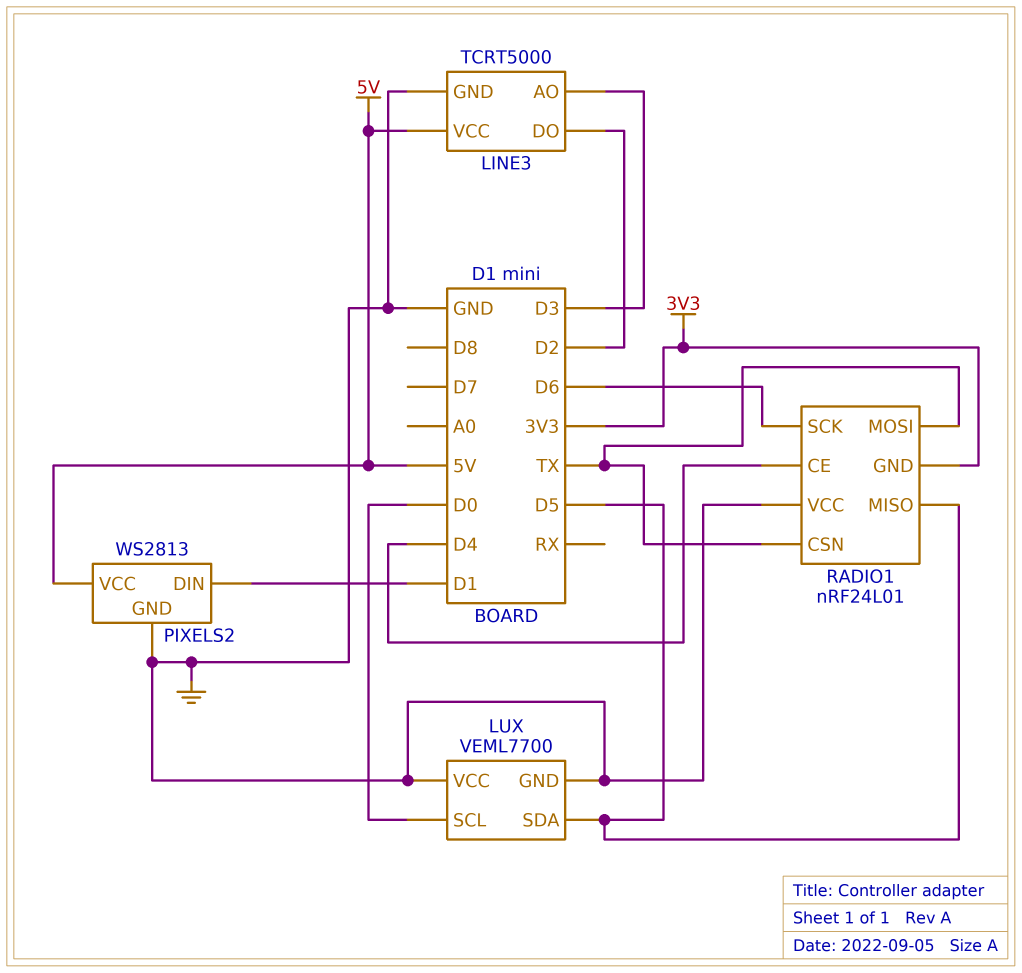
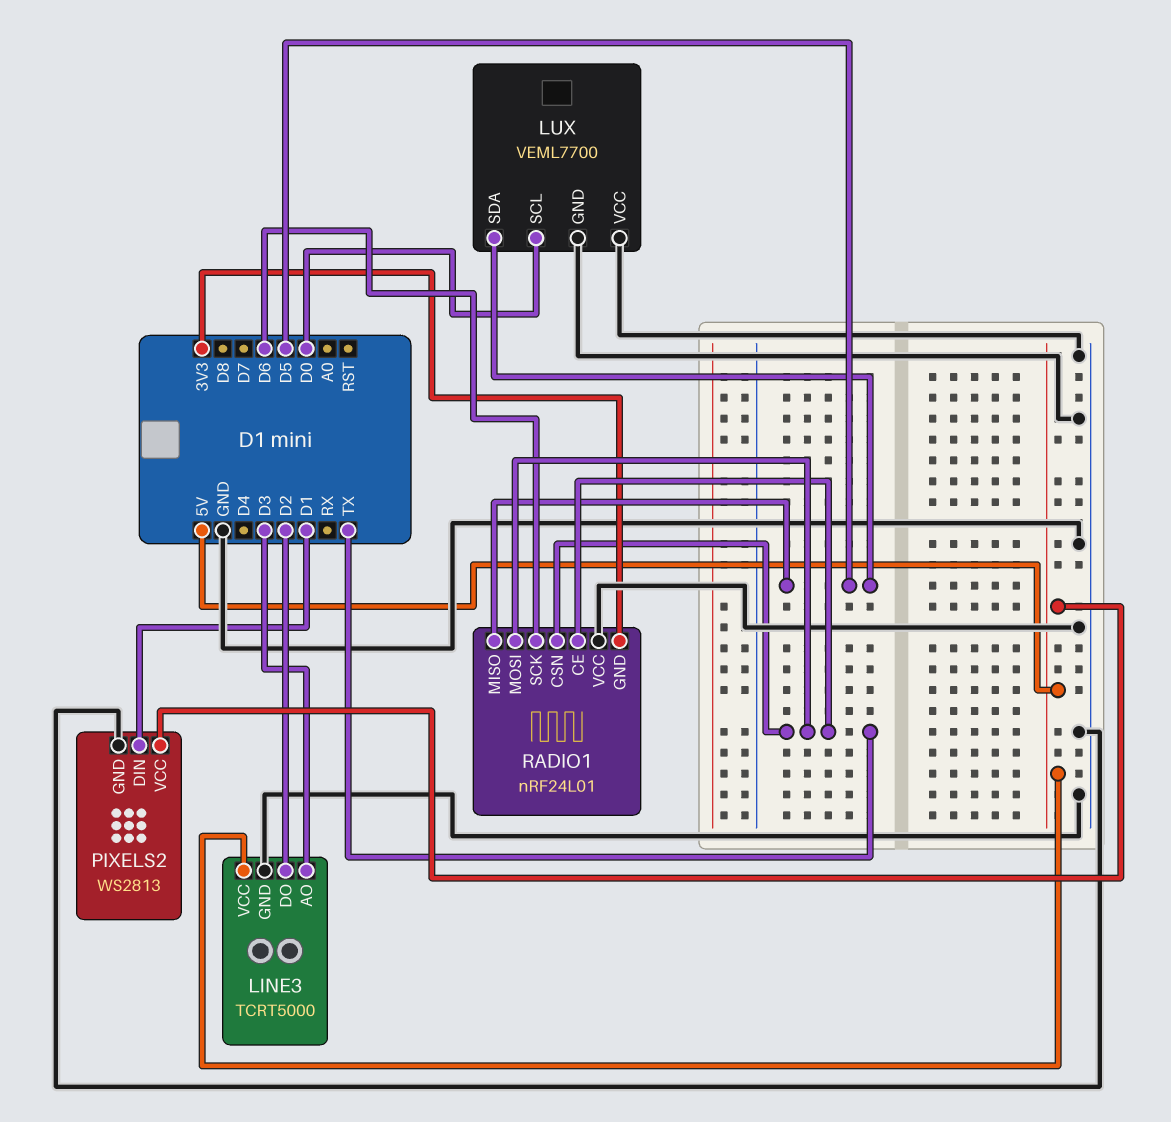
RADIO1 pin CE: D4 -> TX

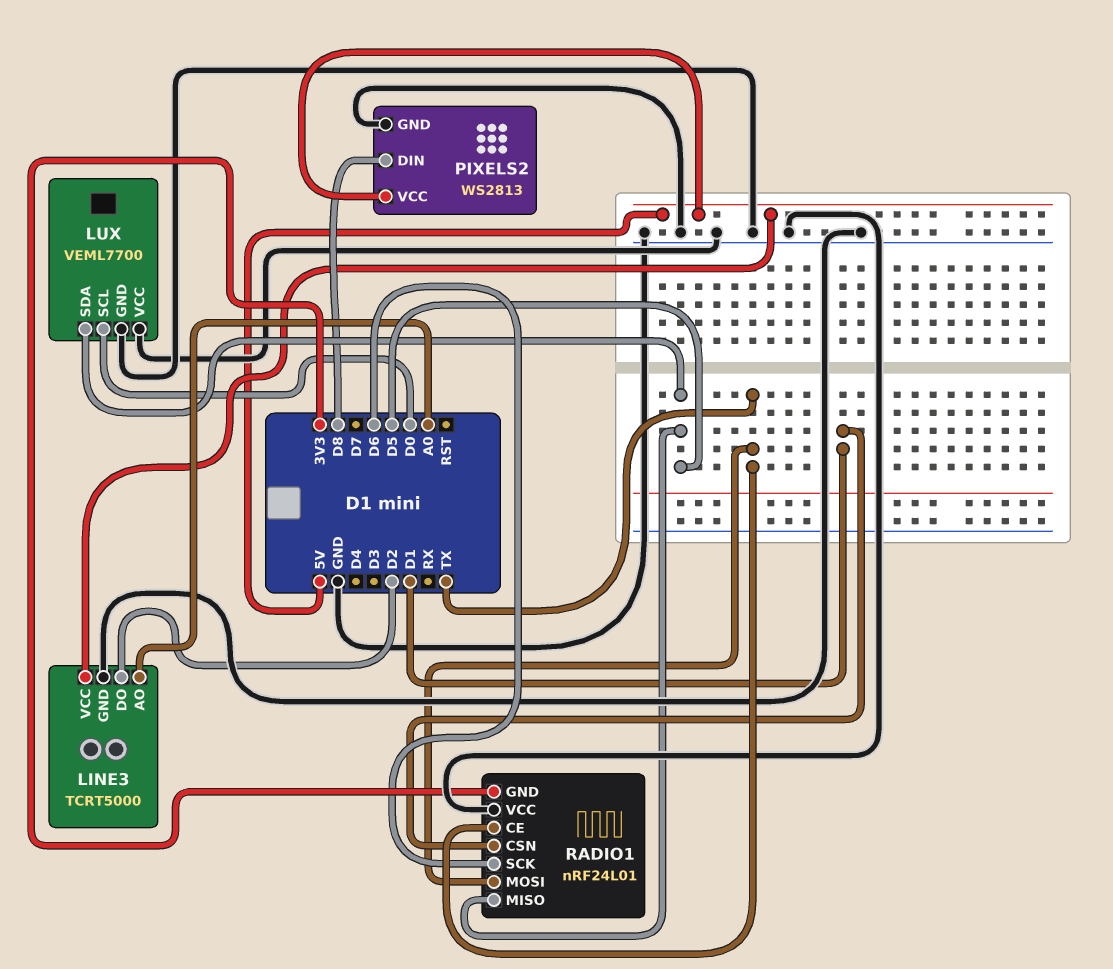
LINE3 pin AO: D3 -> A0
PIXELS2 pin DIN: D1 -> D8
RADIO1 pin CSN: TX -> D1

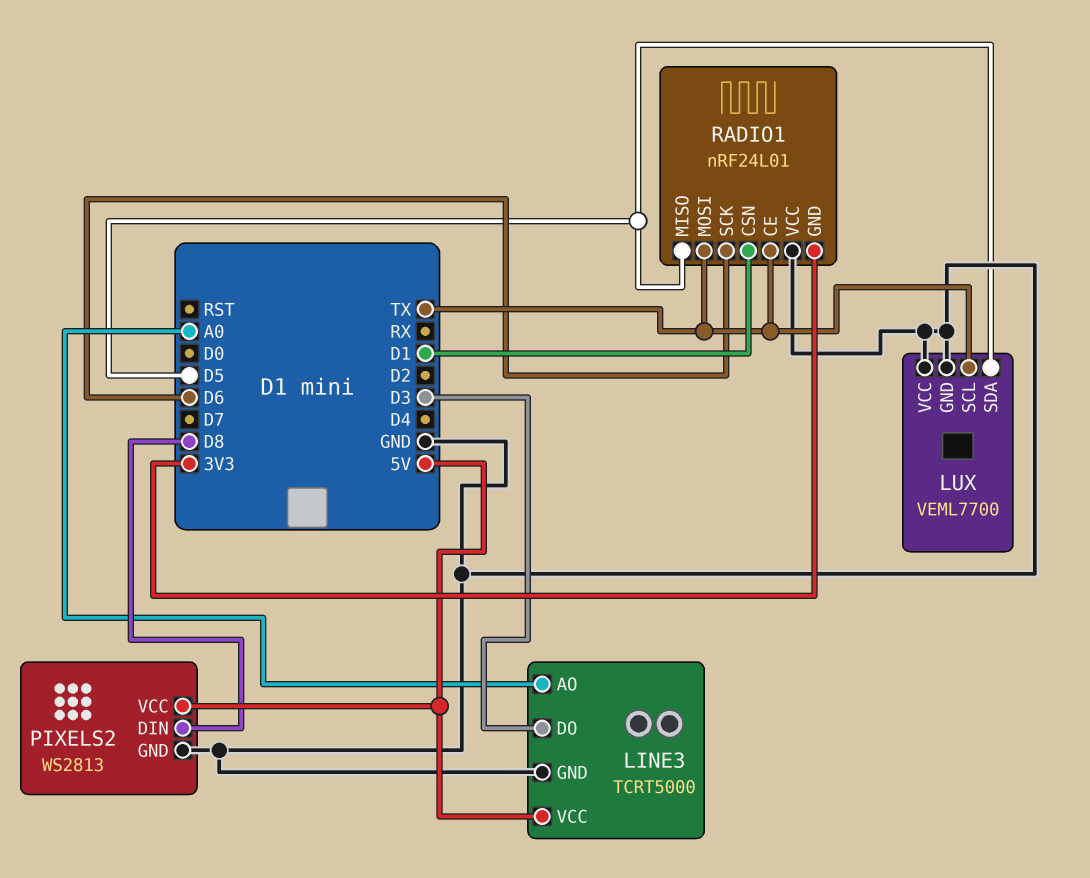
LINE3 pin DO: D2 -> D3
LUX pin SCL: D0 -> TX

